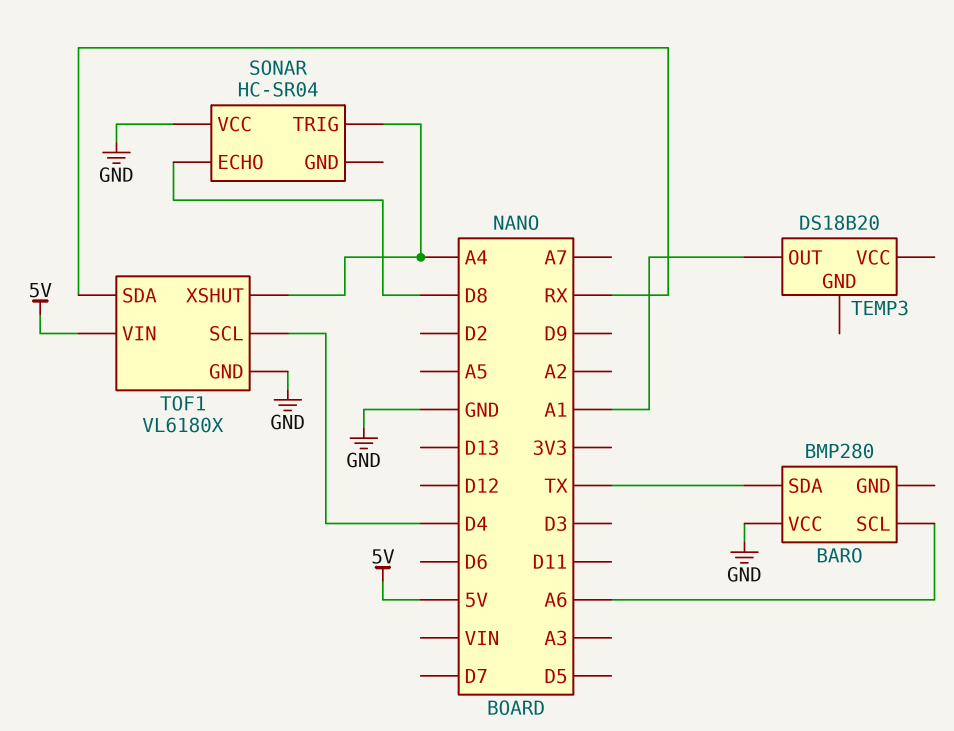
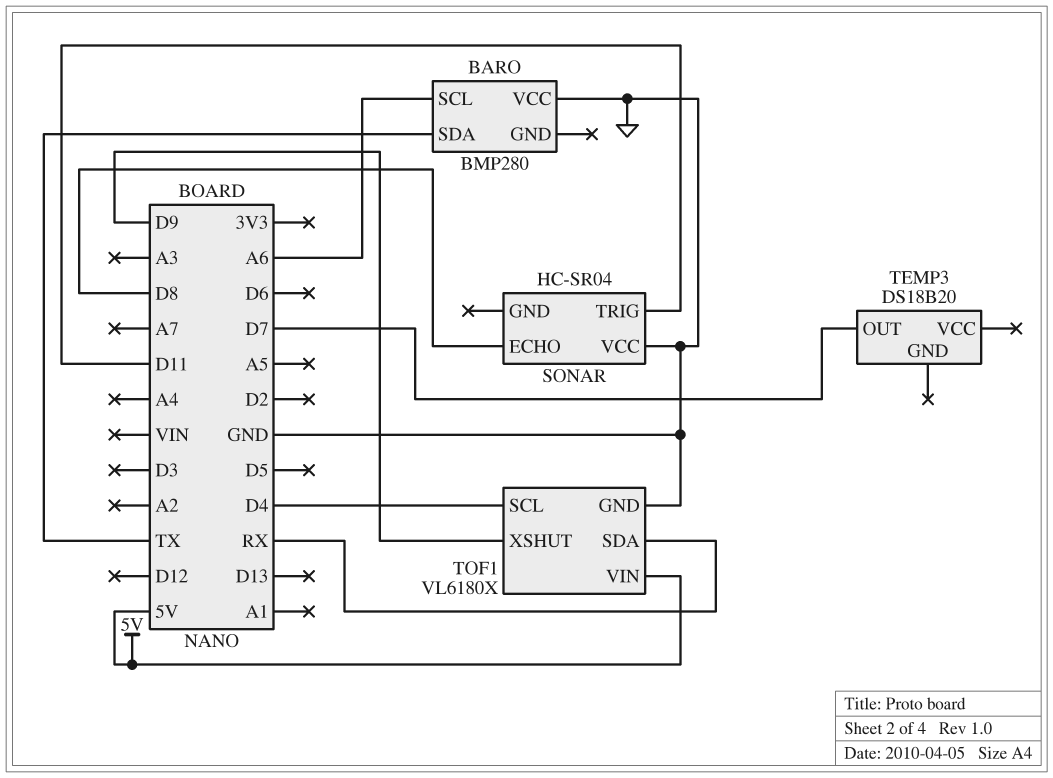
SONAR pin TRIG: A4 -> D11
TEMP3 pin OUT: A1 -> D7
TOF1 pin XSHUT: A4 -> D9

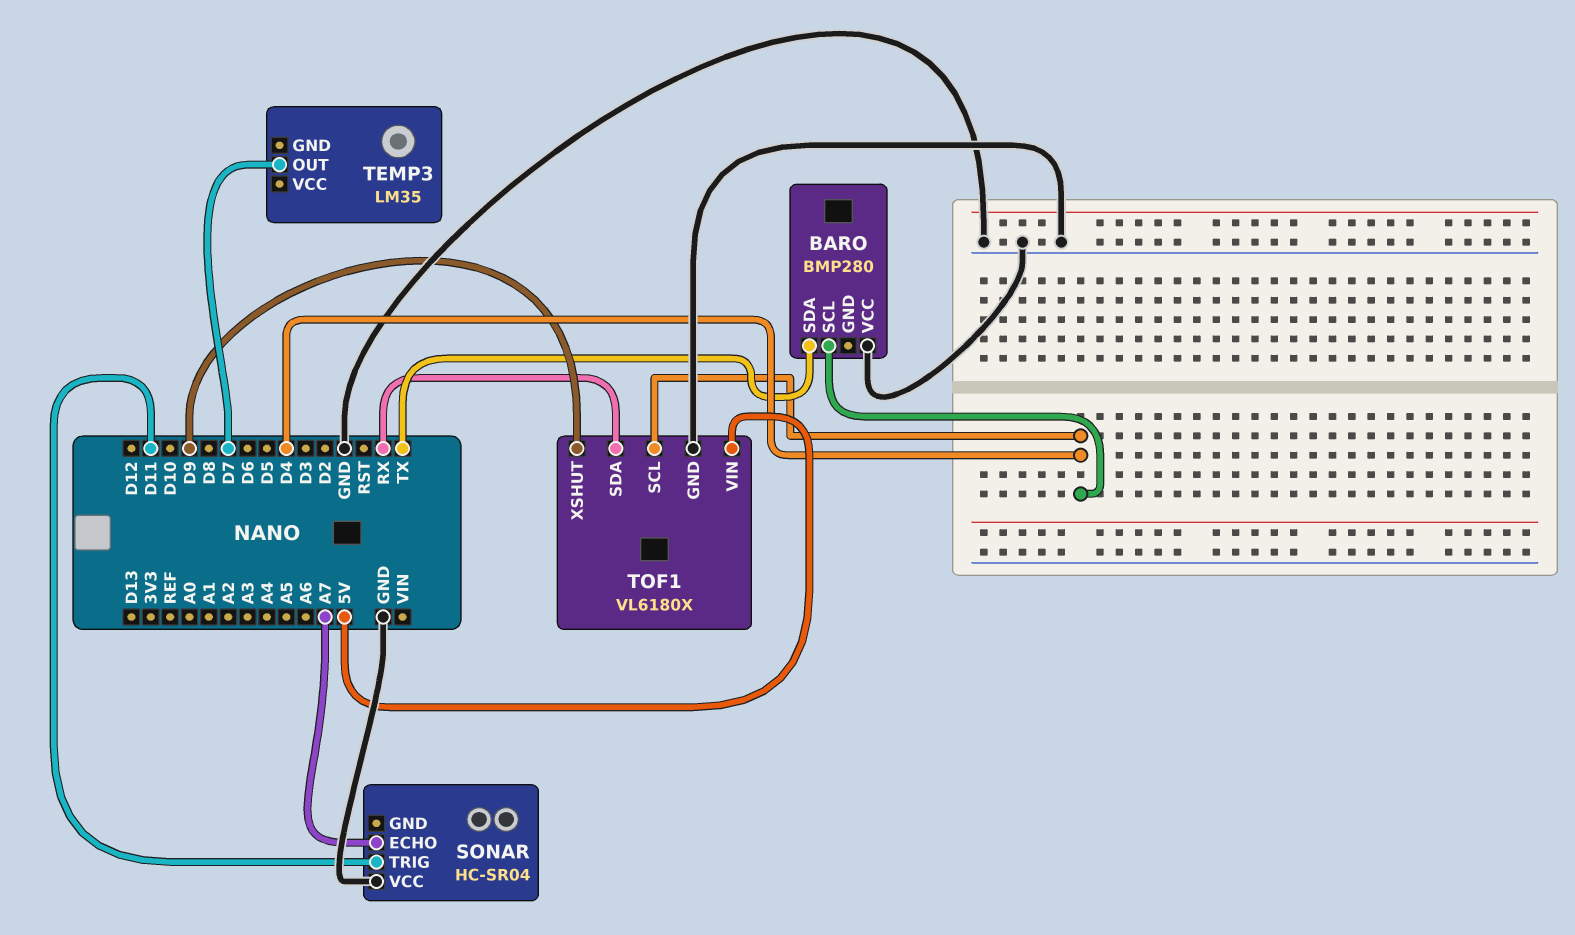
BARO pin SCL: A6 -> D4
SONAR pin ECHO: D8 -> A7
TEMP3: DS18B20 -> LM35

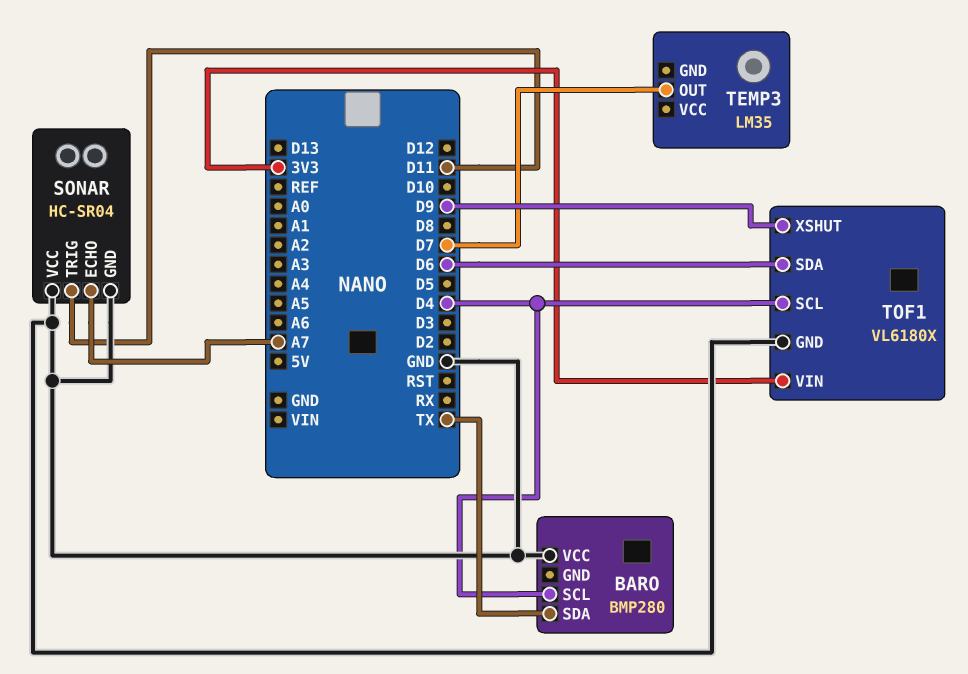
SONAR pin GND: none -> GND
TOF1 pin SDA: RX -> D6
TOF1 pin VIN: 5V -> 3V3

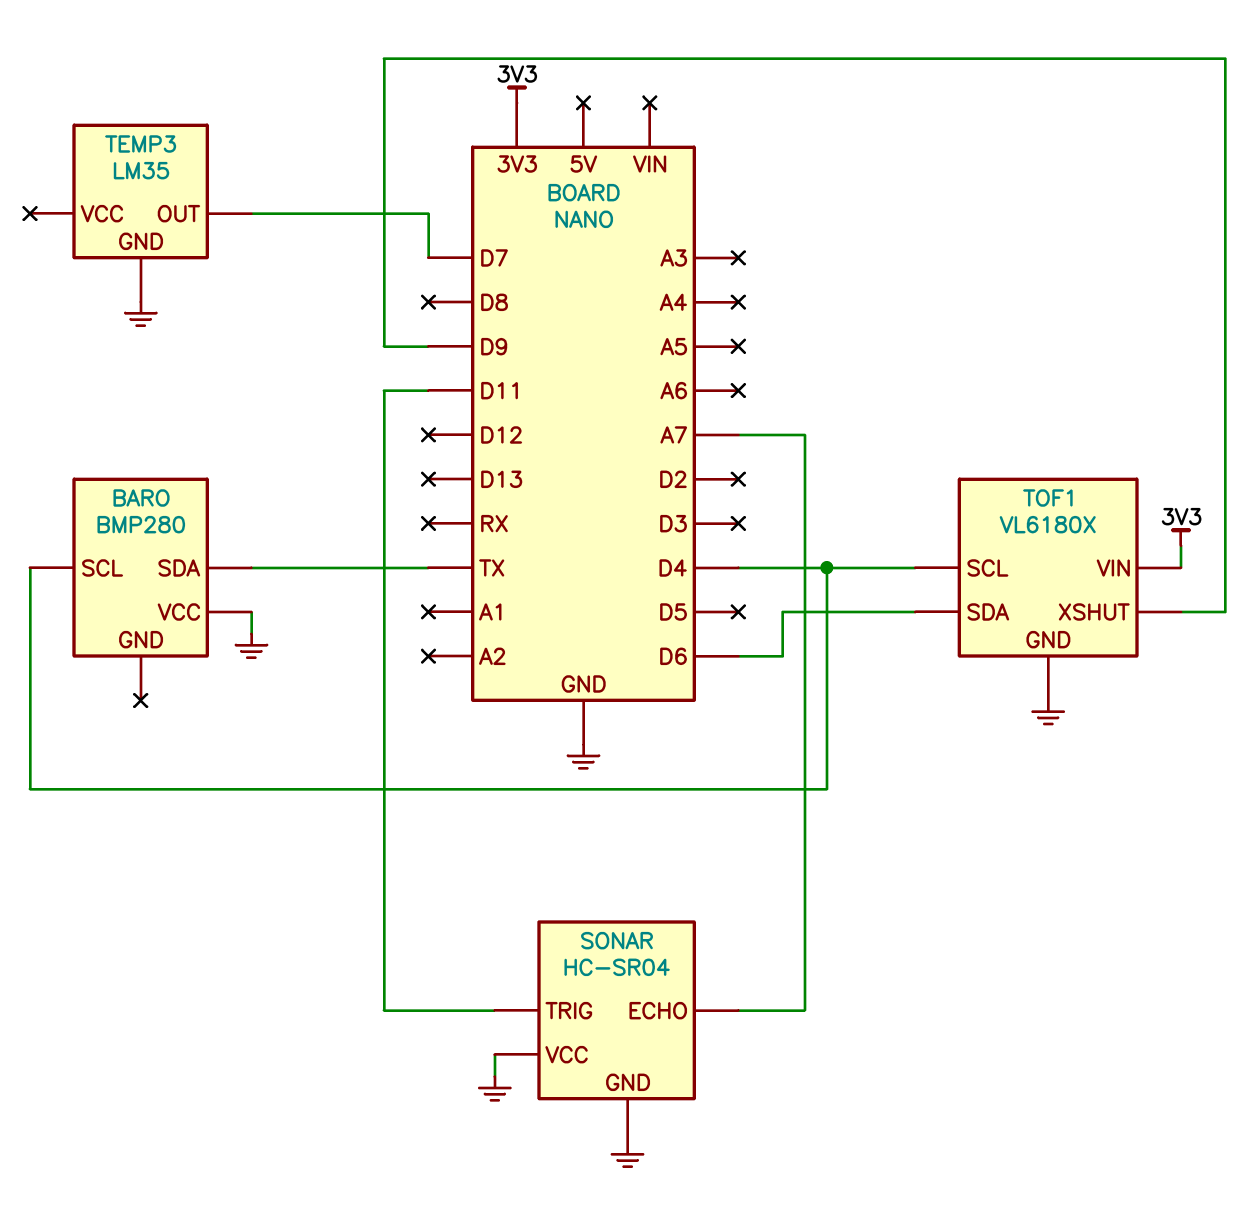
TEMP3 pin GND: none -> GND

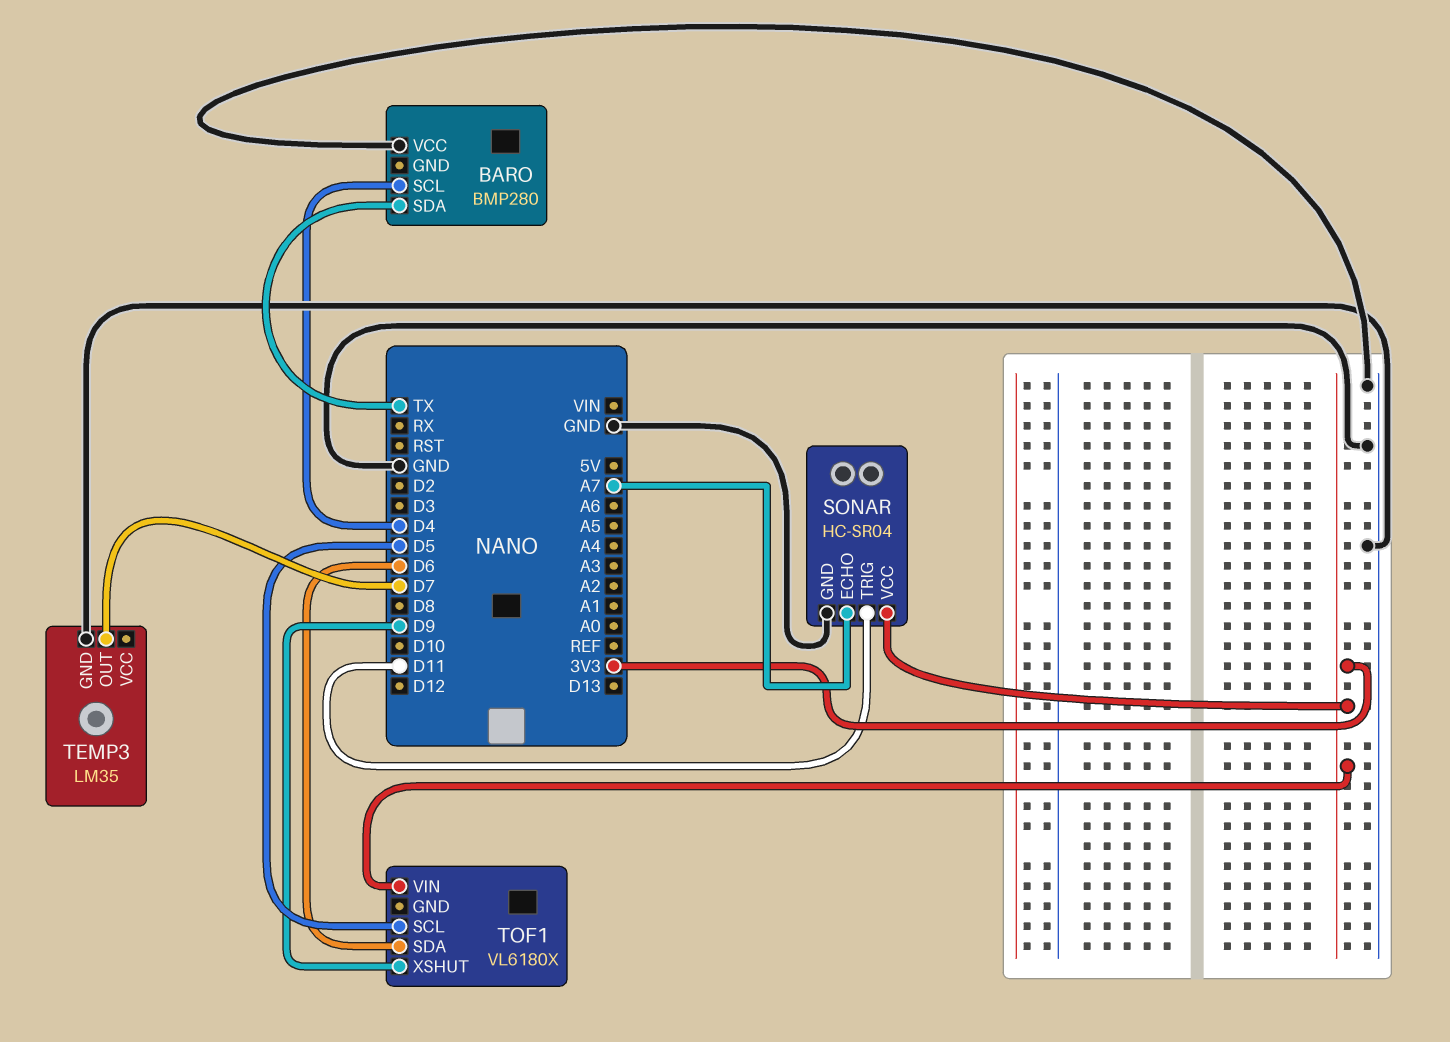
SONAR pin VCC: GND -> 3V3
TOF1 pin GND: GND -> none
TOF1 pin SCL: D4 -> D5

